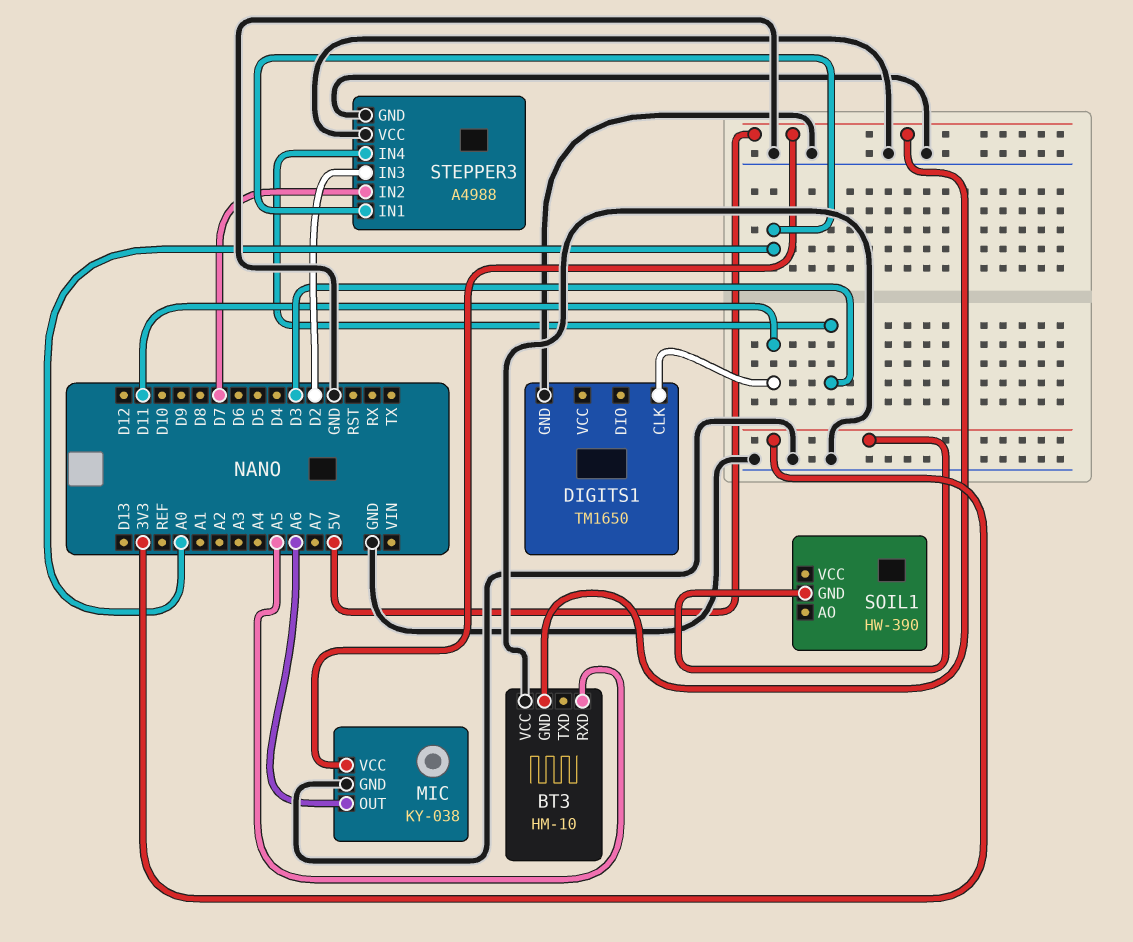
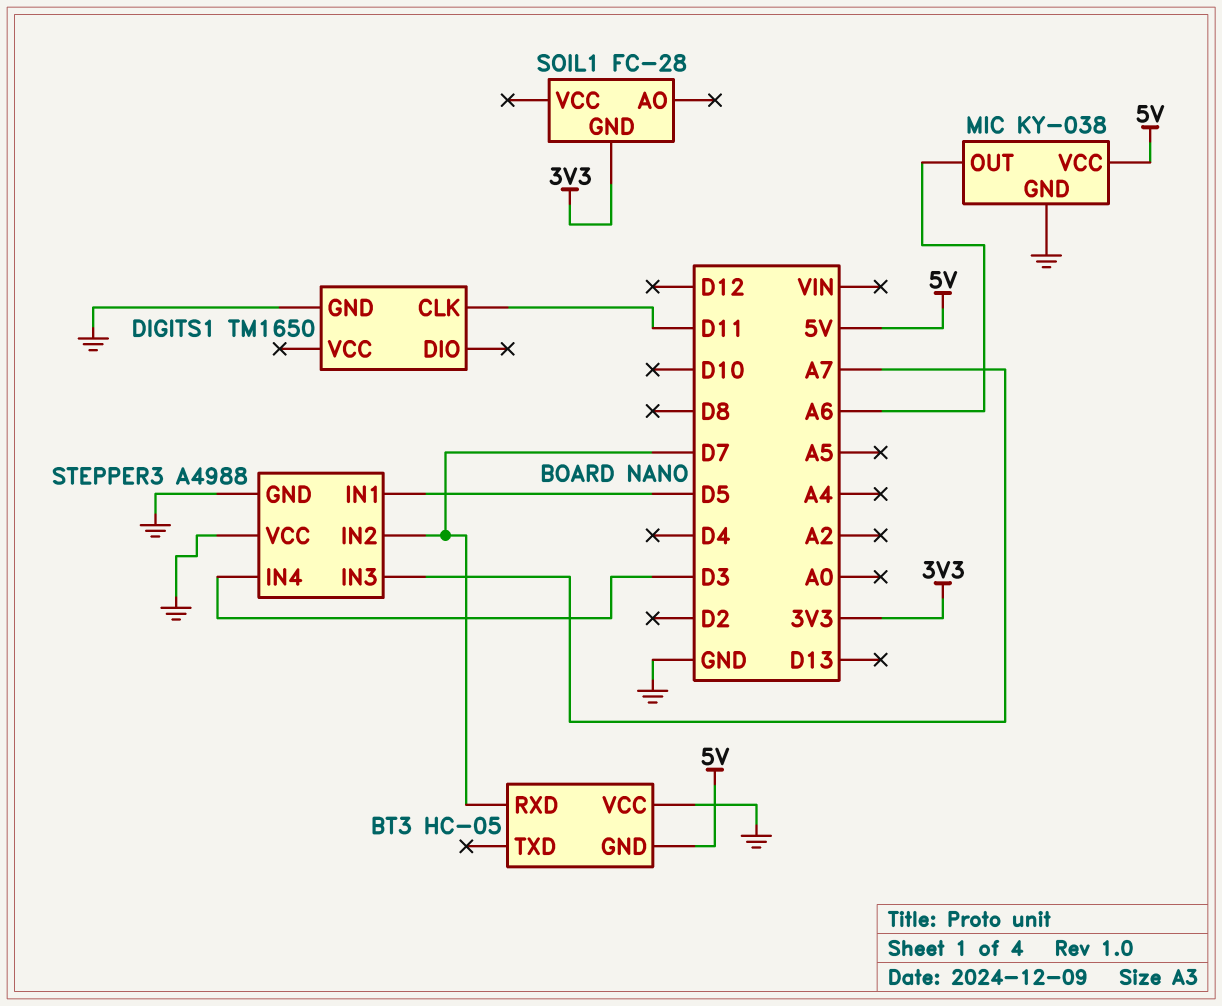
BT3: HM-10 -> HC-05
BT3 pin RXD: A5 -> D7
SOIL1: HW-390 -> FC-28
STEPPER3 pin IN1: A0 -> D5
STEPPER3 pin IN3: D2 -> A7

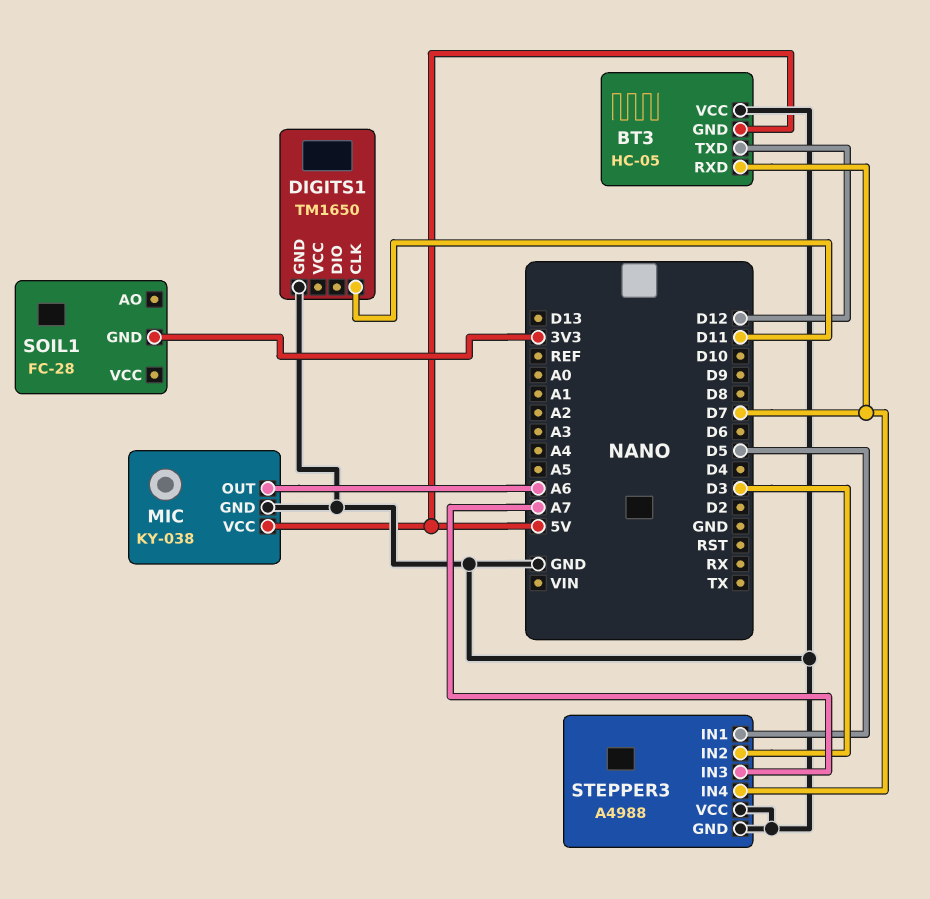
BT3 pin TXD: none -> D12
STEPPER3 pin IN2: D7 -> D3
STEPPER3 pin IN4: D3 -> D7

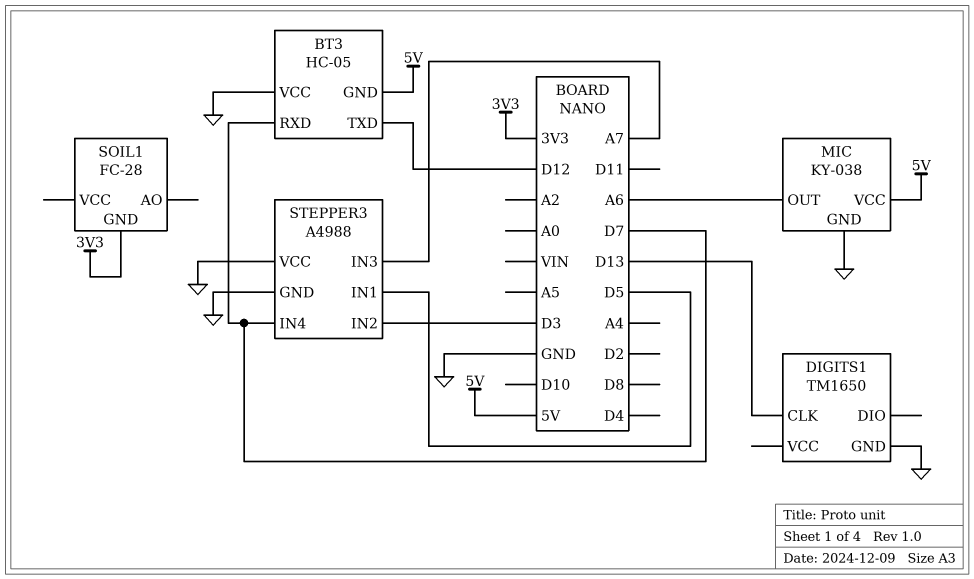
DIGITS1 pin CLK: D11 -> D13

